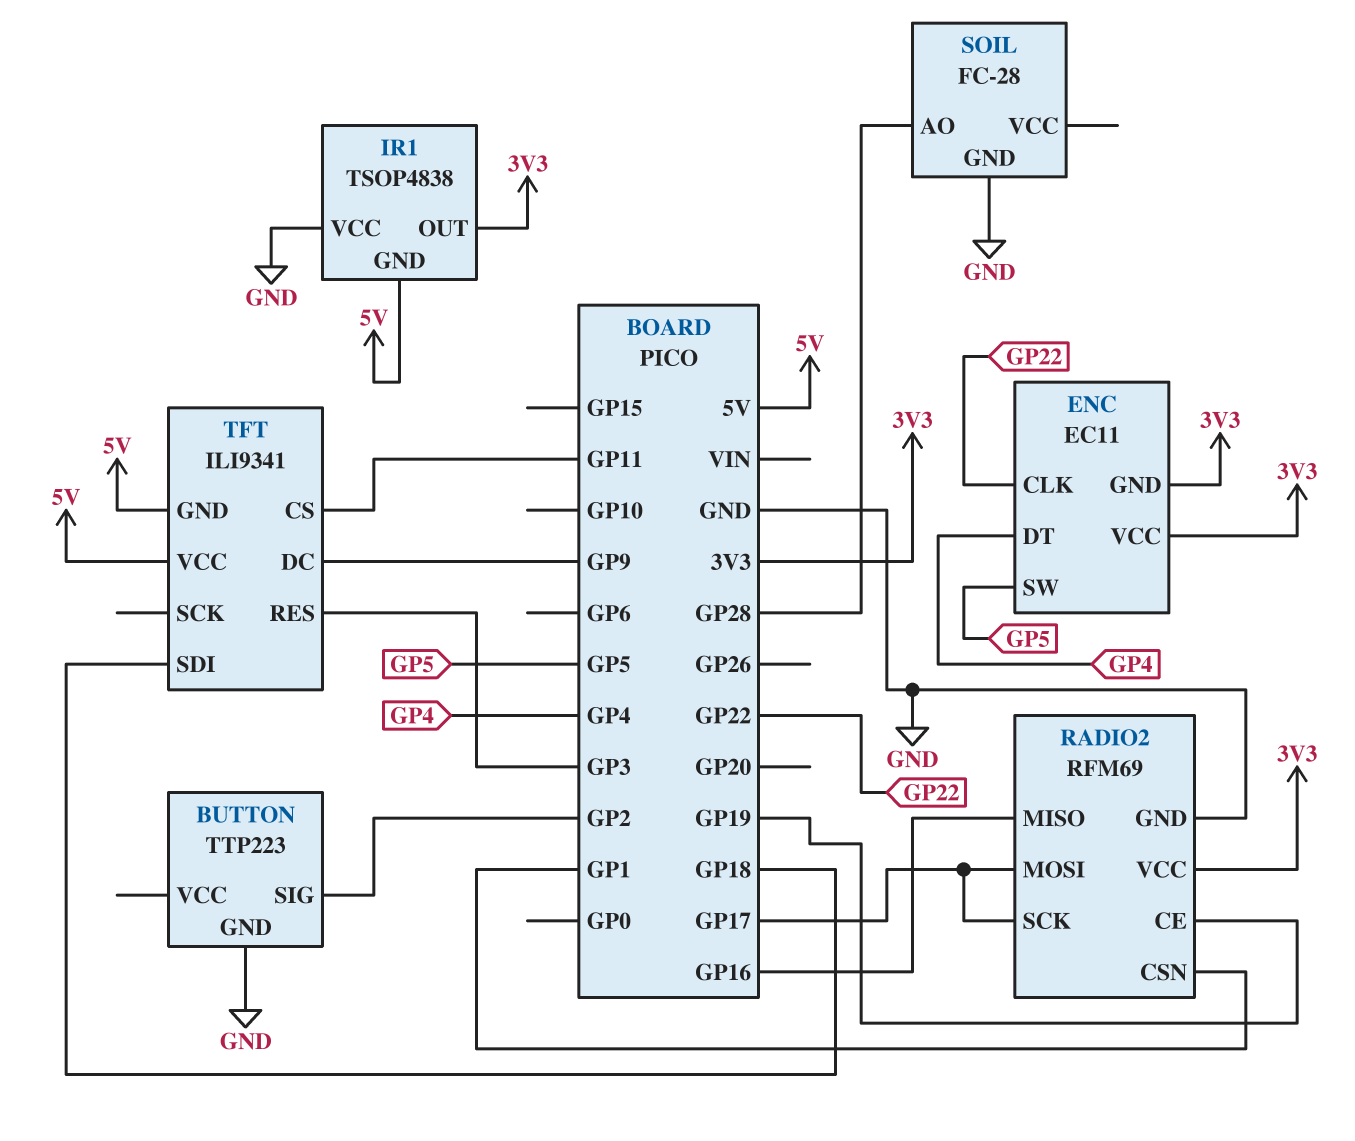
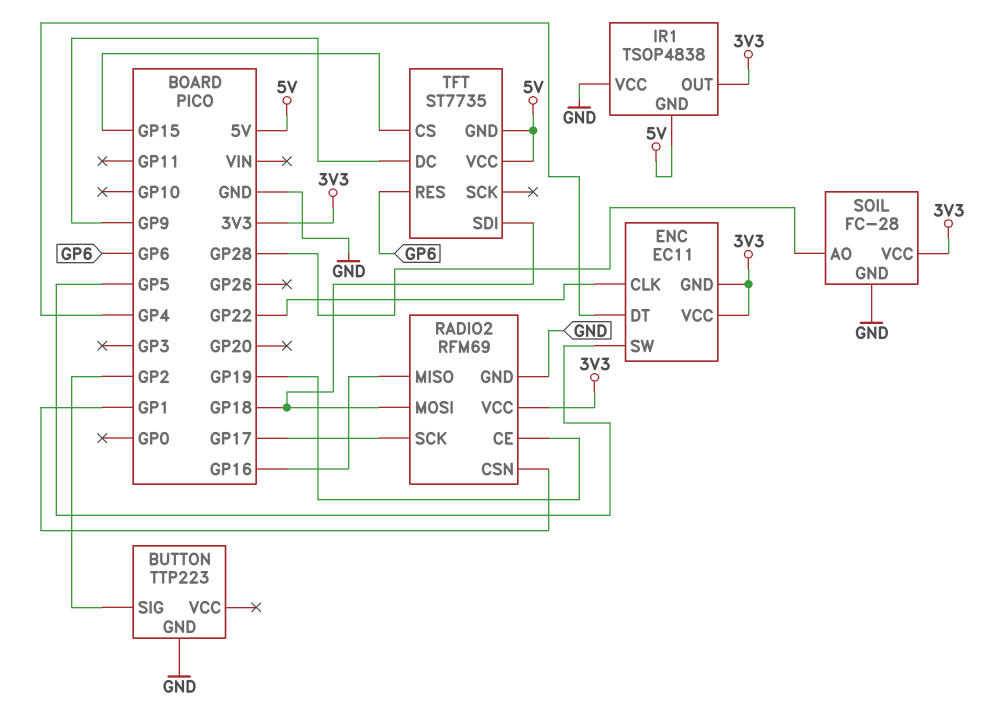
RADIO2 pin MOSI: GP17 -> GP18
SOIL pin VCC: none -> 3V3
TFT: ILI9341 -> ST7735
TFT pin CS: GP11 -> GP15
TFT pin RES: GP3 -> GP6

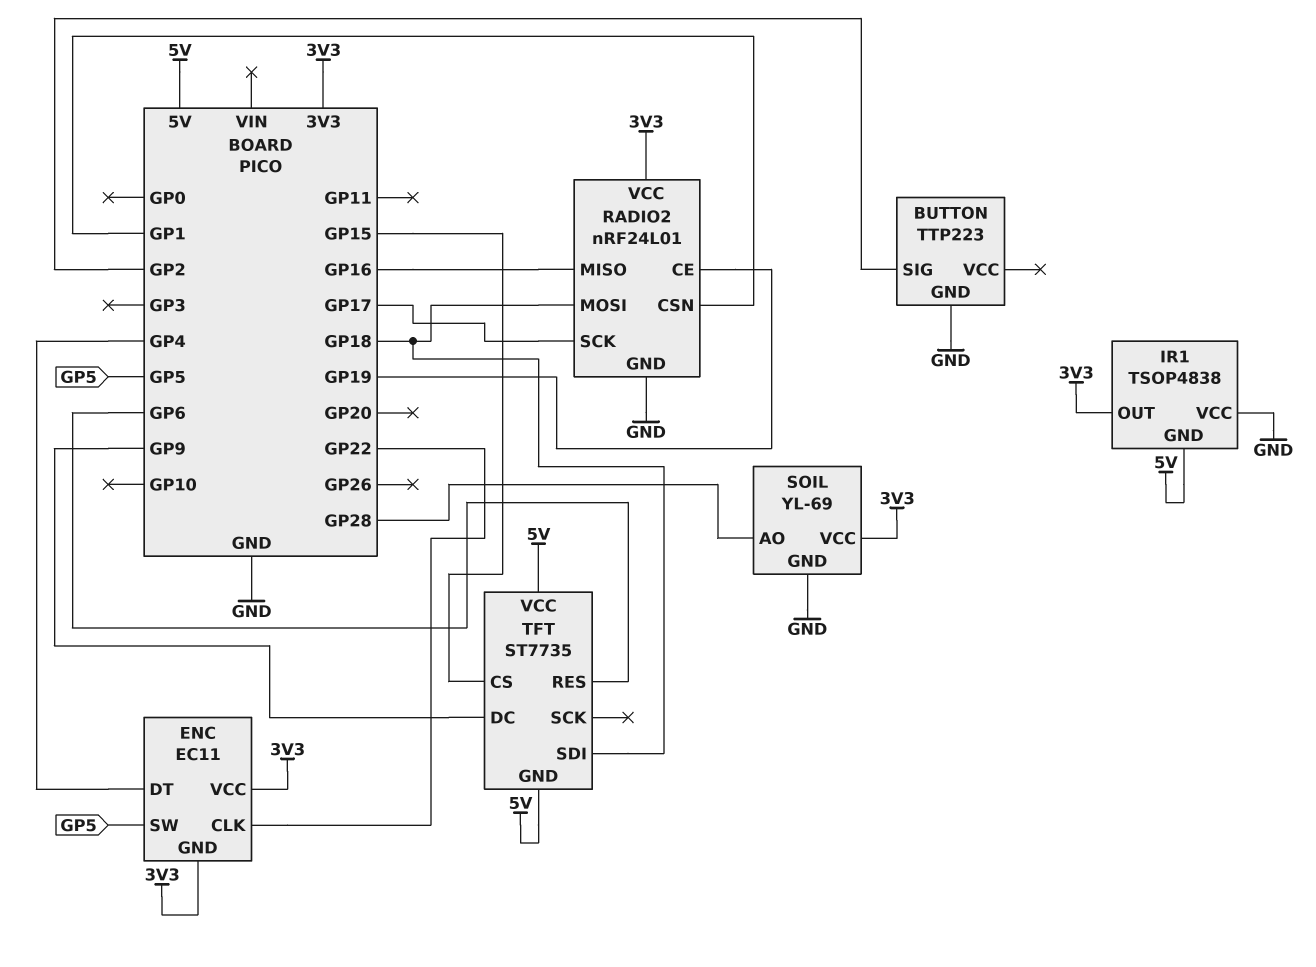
RADIO2: RFM69 -> nRF24L01
SOIL: FC-28 -> YL-69

